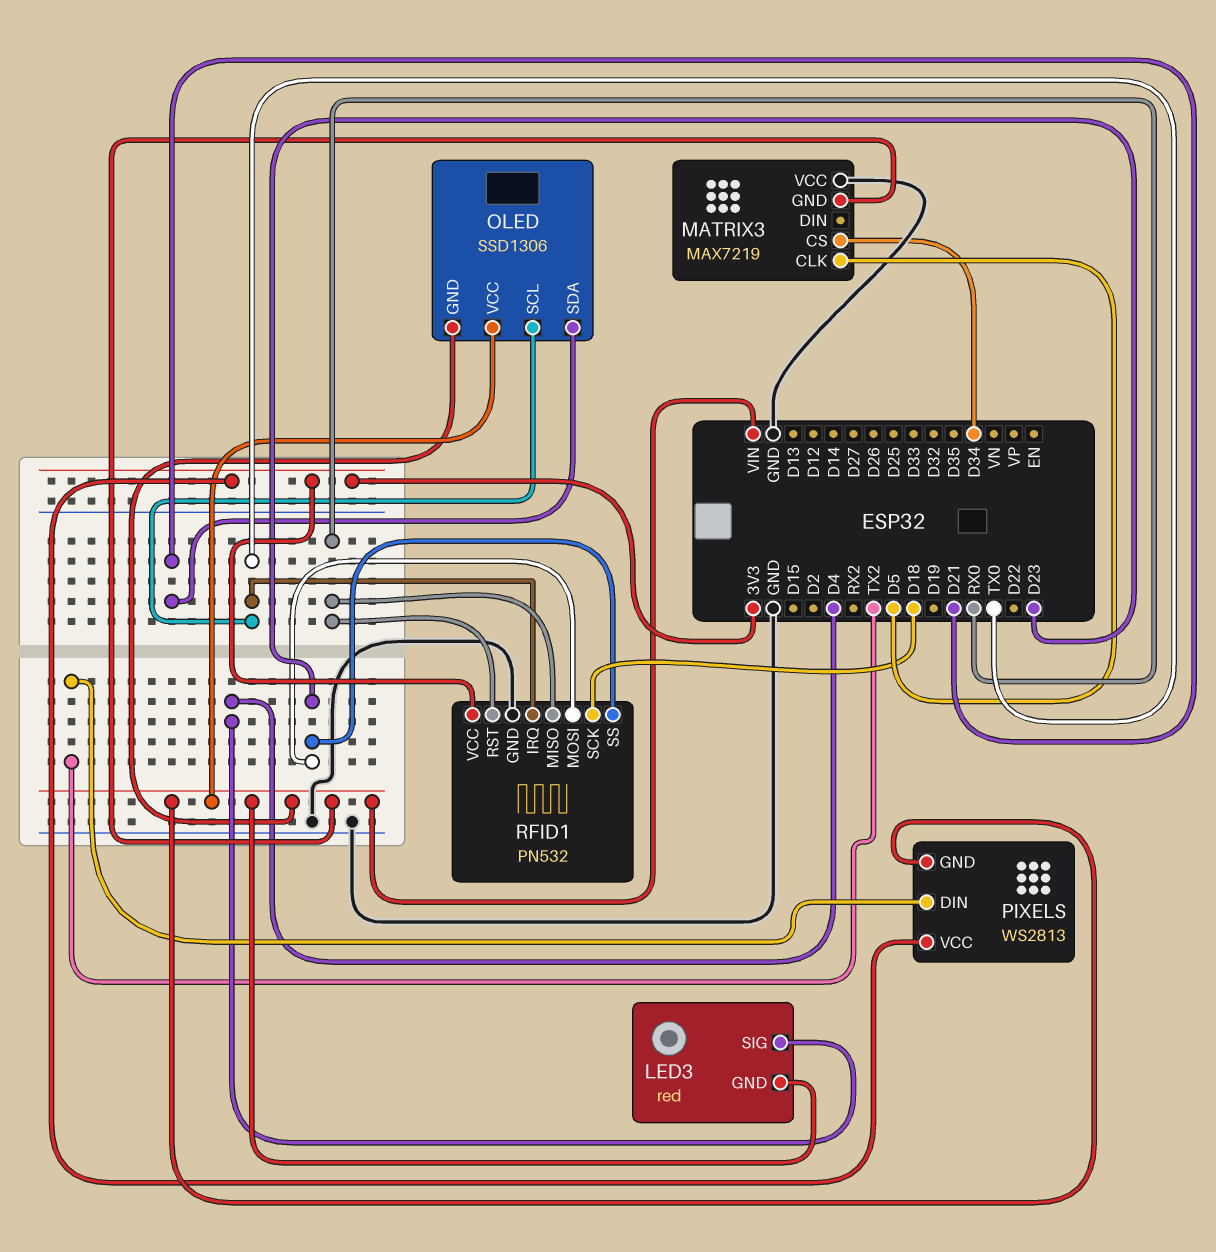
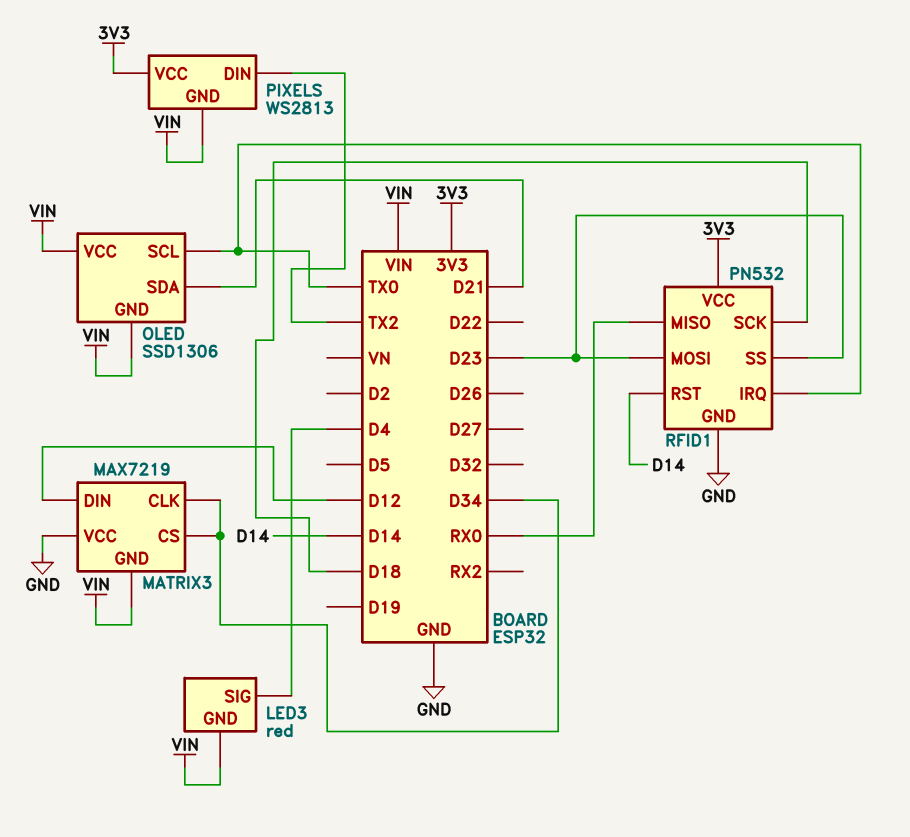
MATRIX3 pin CLK: D5 -> D34
MATRIX3 pin DIN: none -> D12
RFID1 pin RST: RX0 -> D14

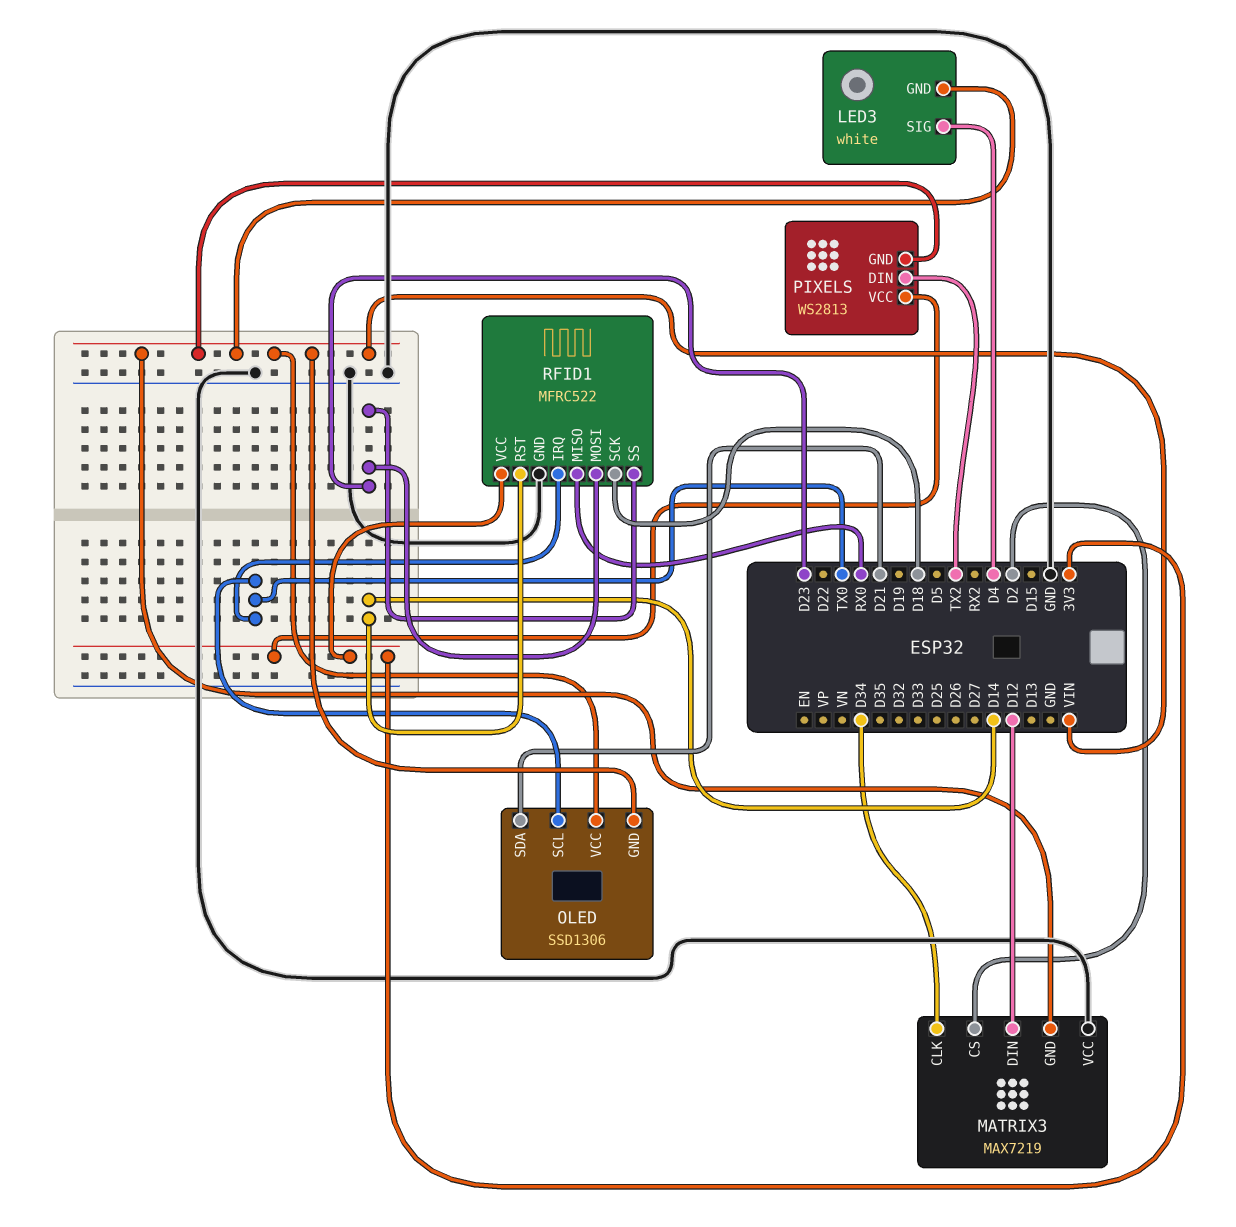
LED3: red -> white
MATRIX3 pin CS: D34 -> D2
RFID1: PN532 -> MFRC522

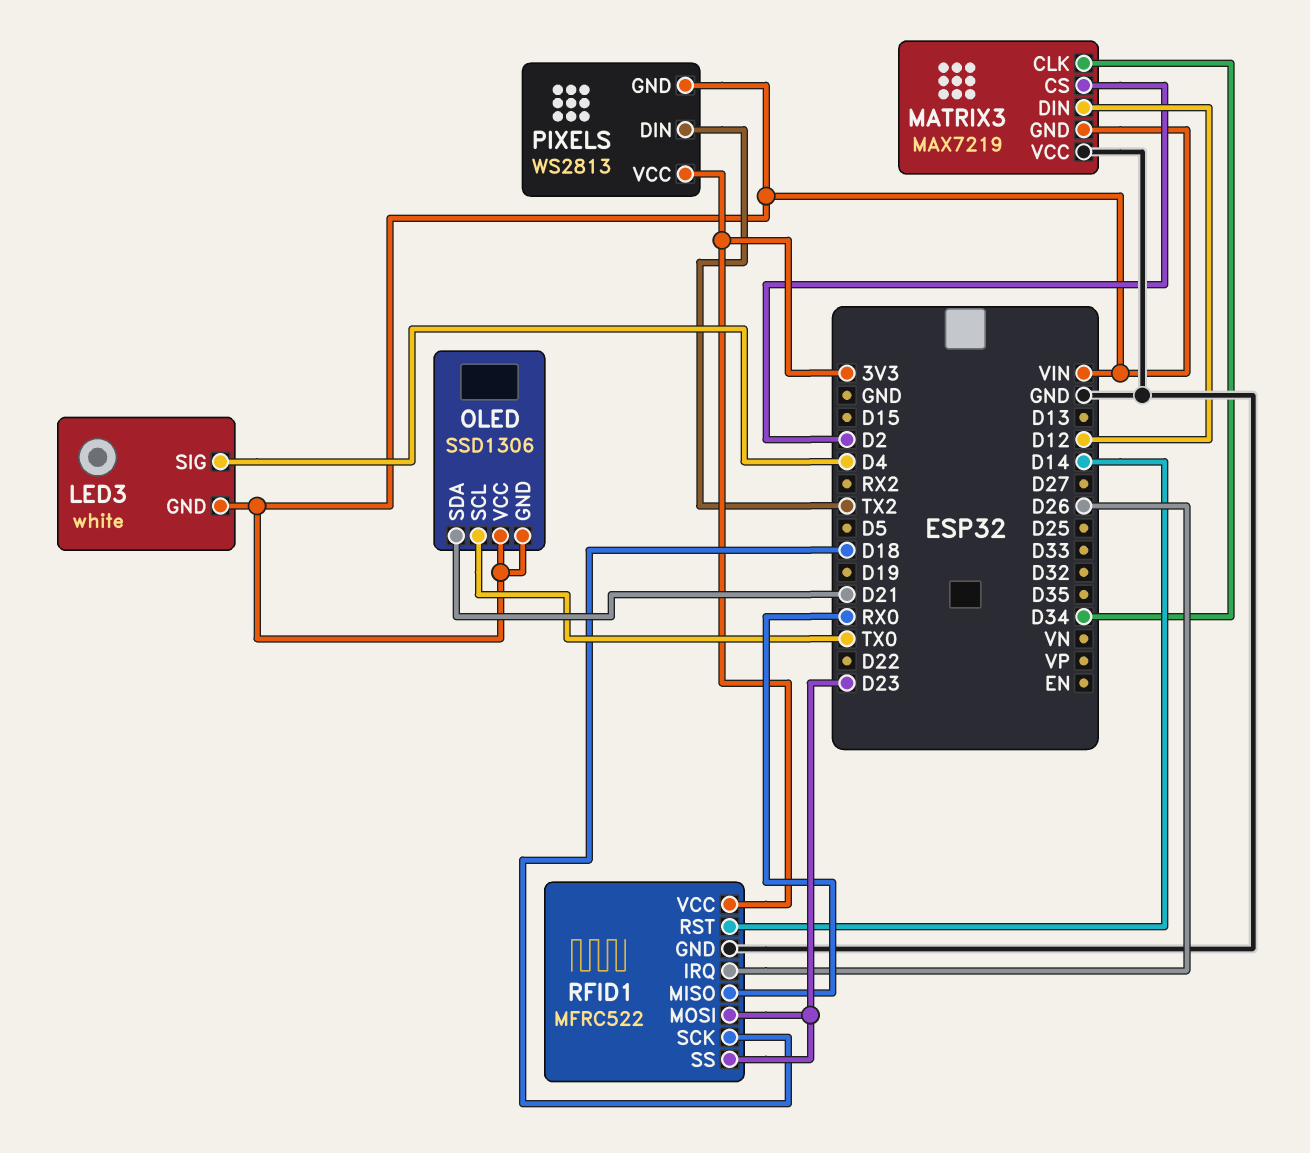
RFID1 pin IRQ: TX0 -> D26

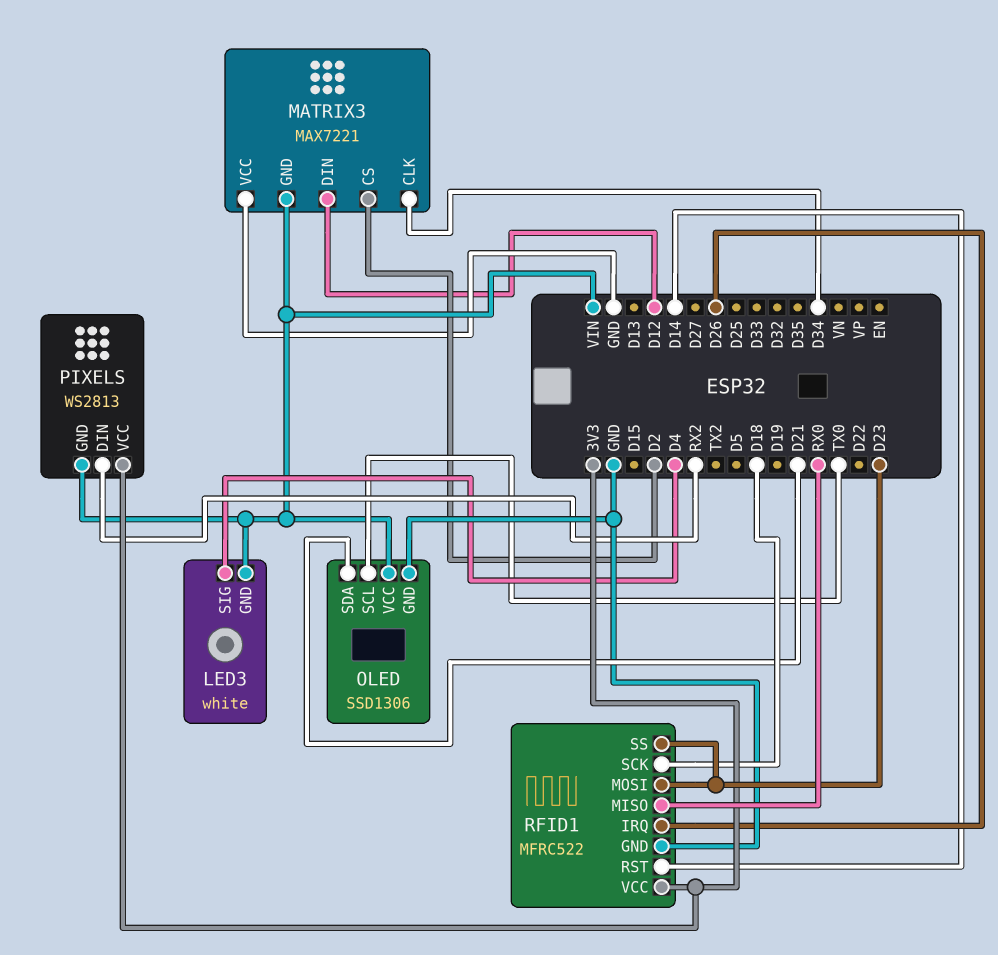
MATRIX3: MAX7219 -> MAX7221
OLED pin GND: VIN -> GND
PIXELS pin DIN: TX2 -> RX2

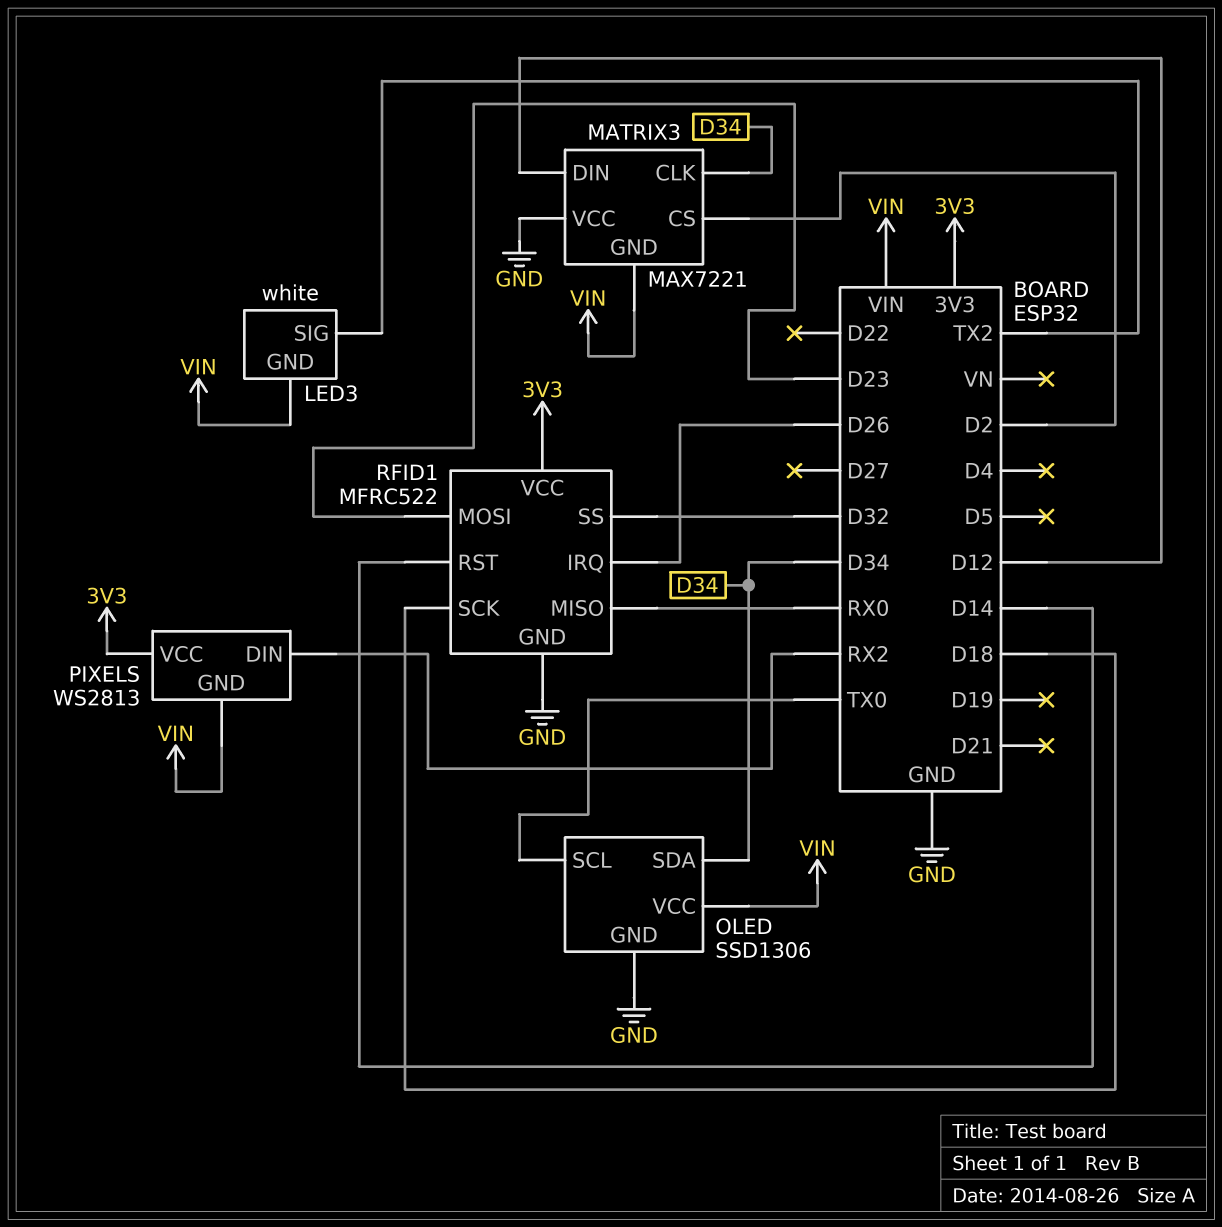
LED3 pin SIG: D4 -> TX2
OLED pin SDA: D21 -> D34
RFID1 pin SS: D23 -> D32

